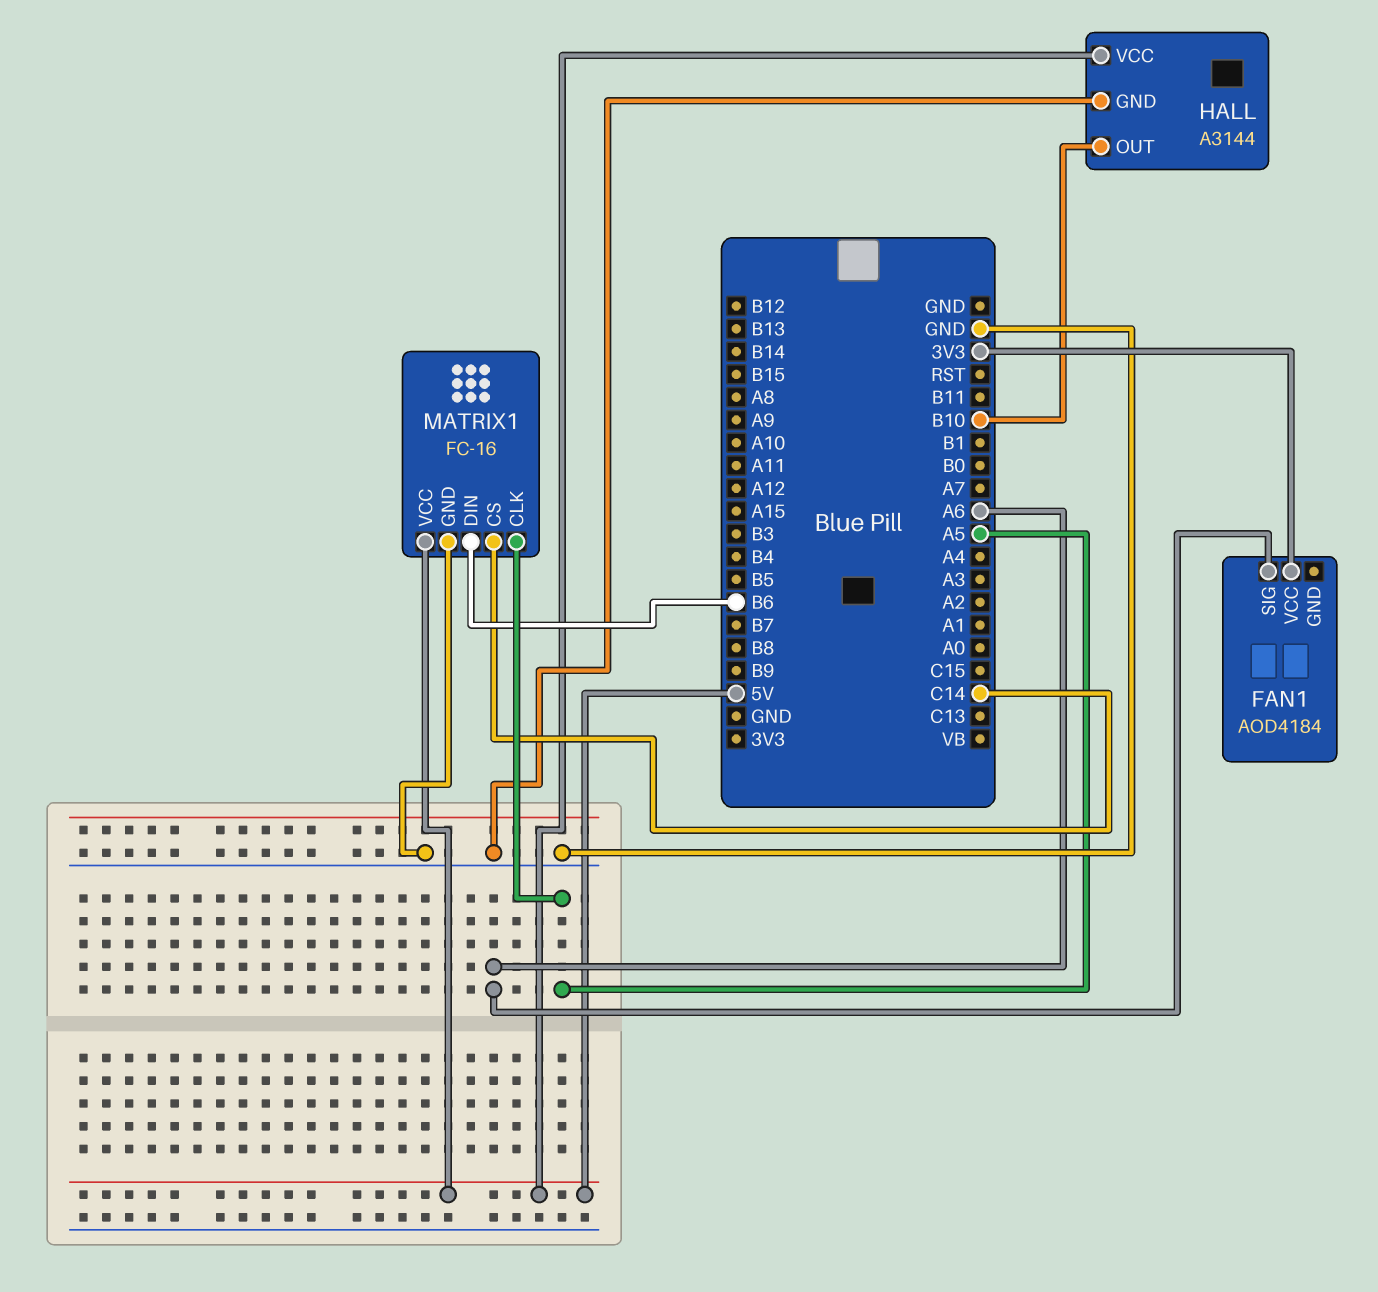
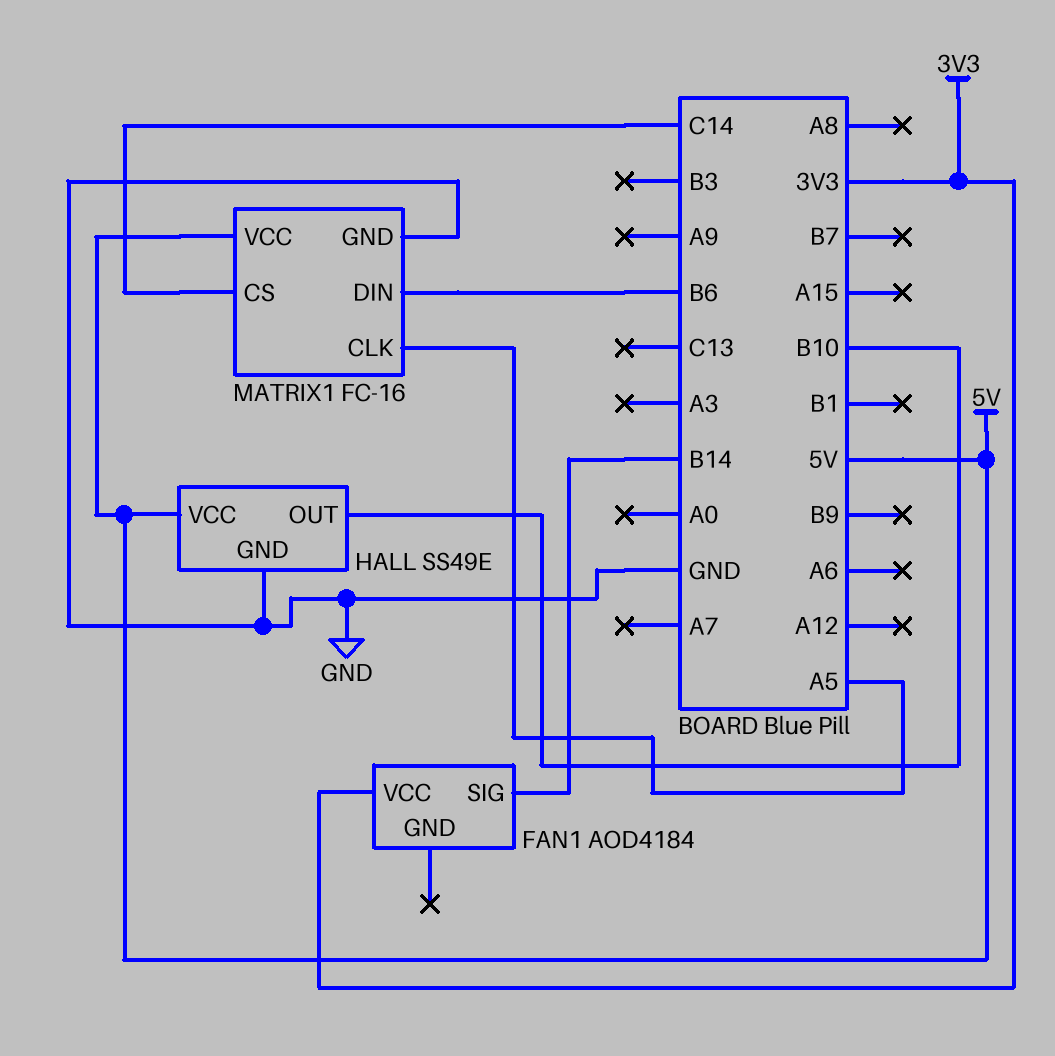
FAN1 pin SIG: A6 -> B14
HALL: A3144 -> SS49E

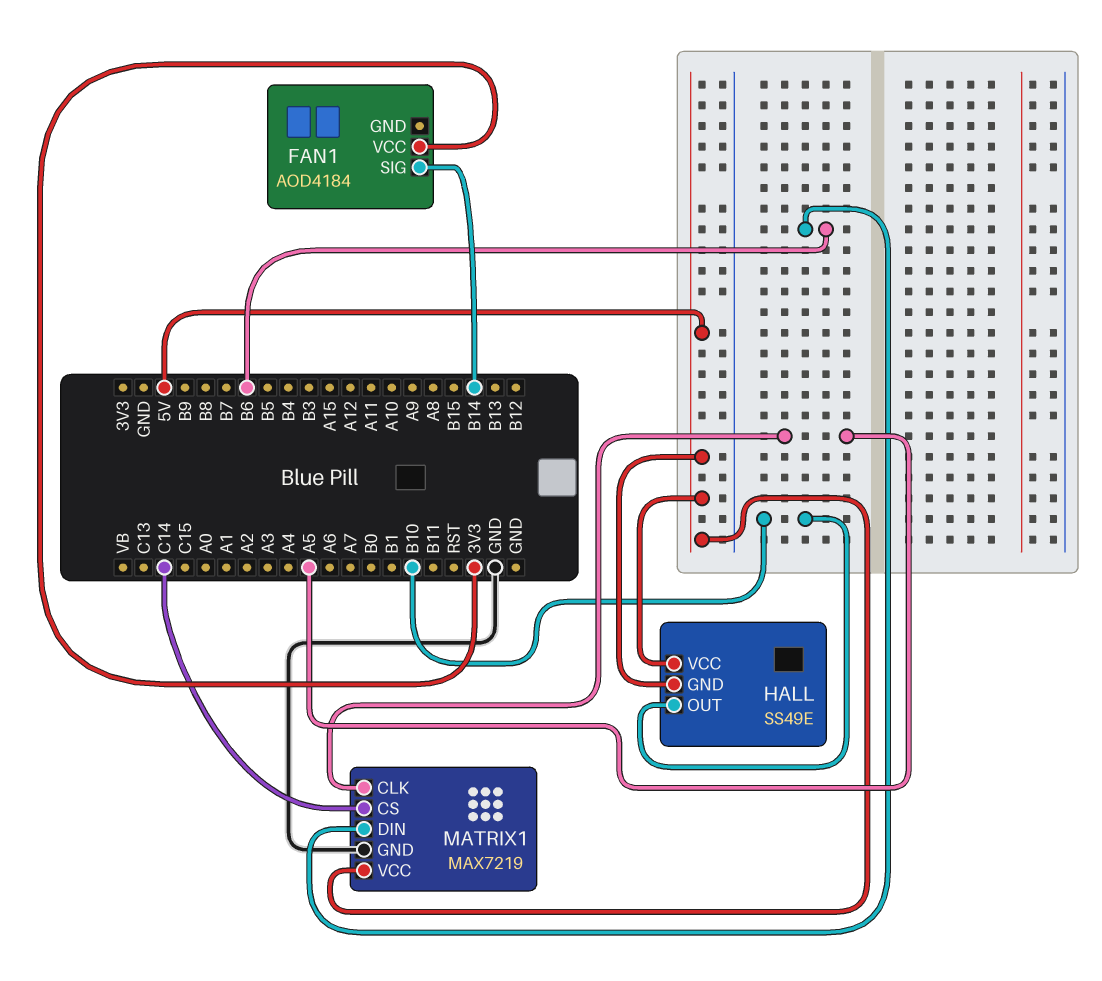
HALL pin GND: GND -> 5V
MATRIX1: FC-16 -> MAX7219

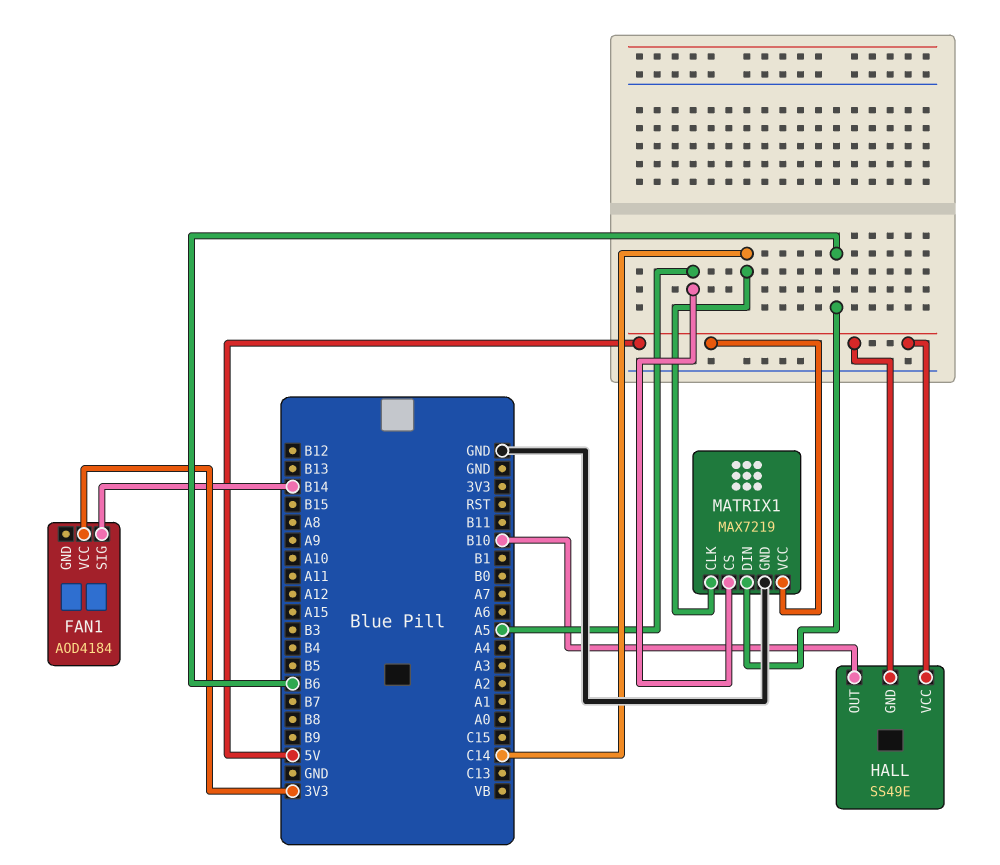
MATRIX1 pin CLK: A5 -> C14
MATRIX1 pin CS: C14 -> A5

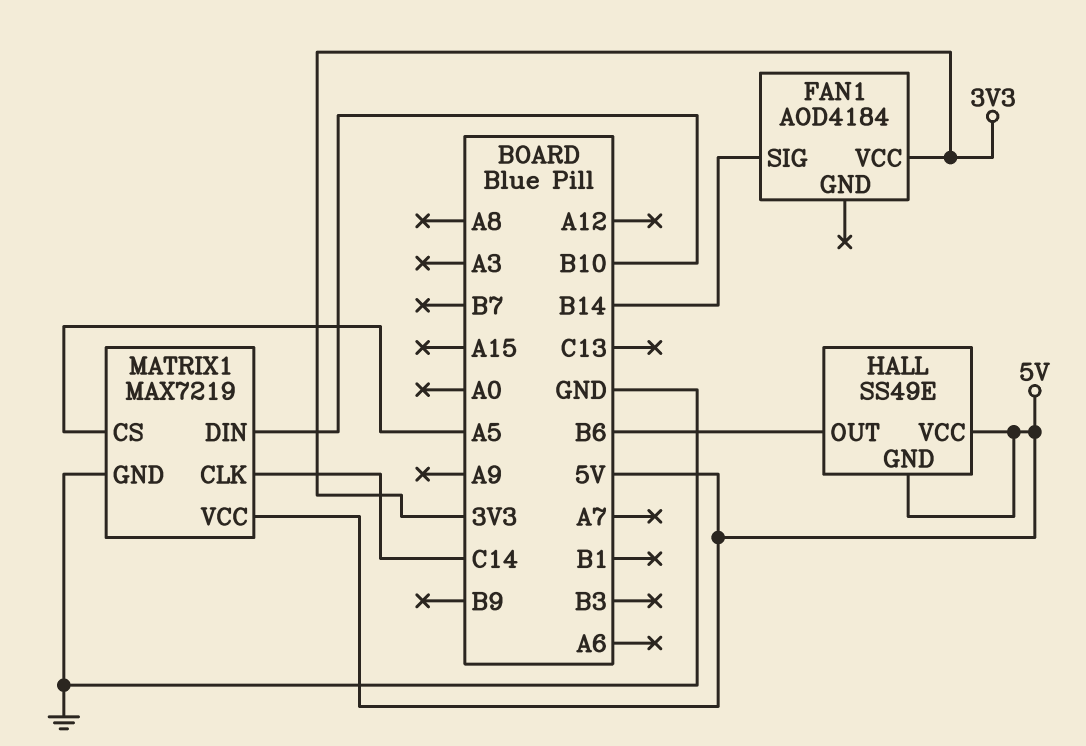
HALL pin OUT: B10 -> B6
MATRIX1 pin DIN: B6 -> B10

